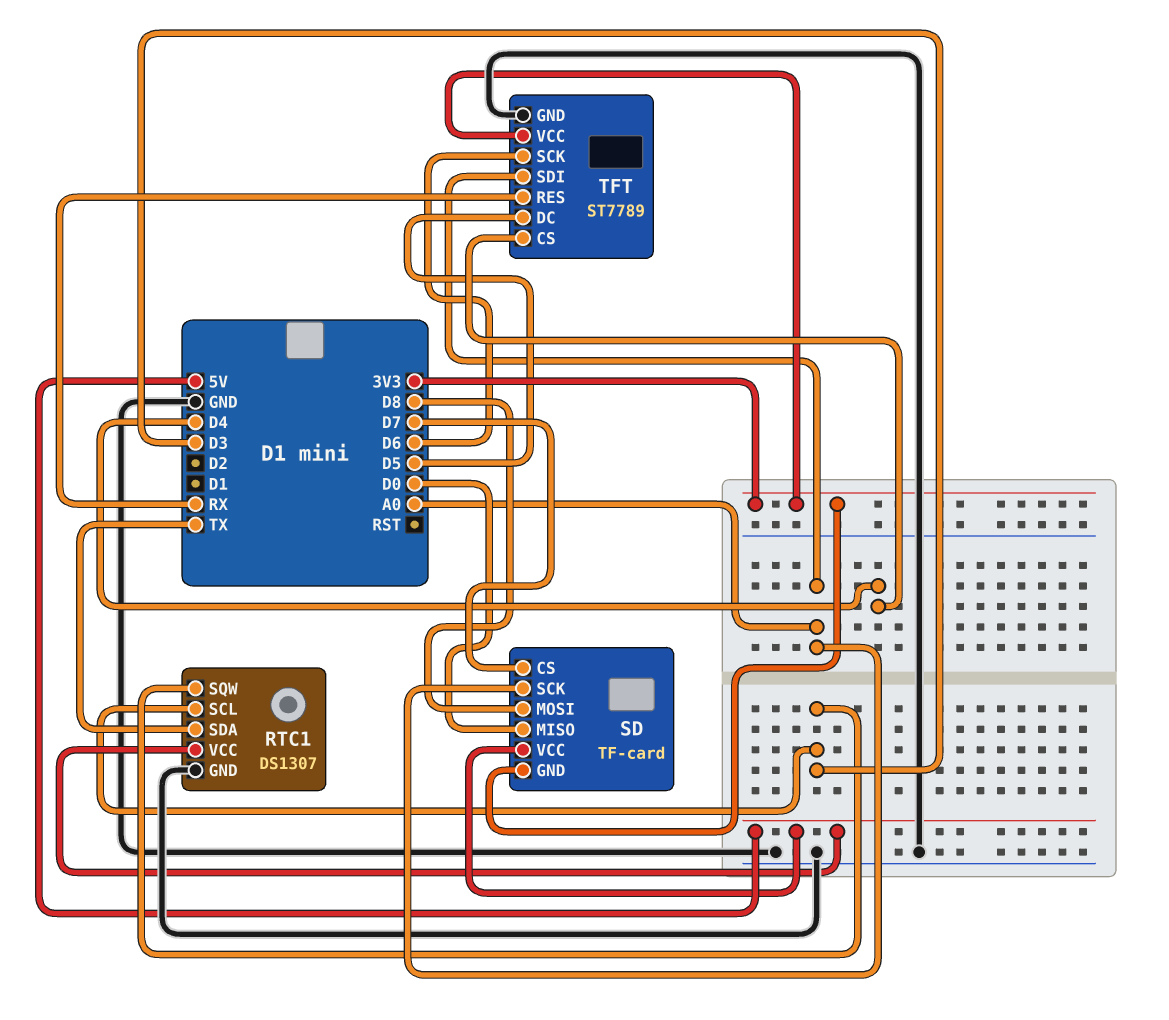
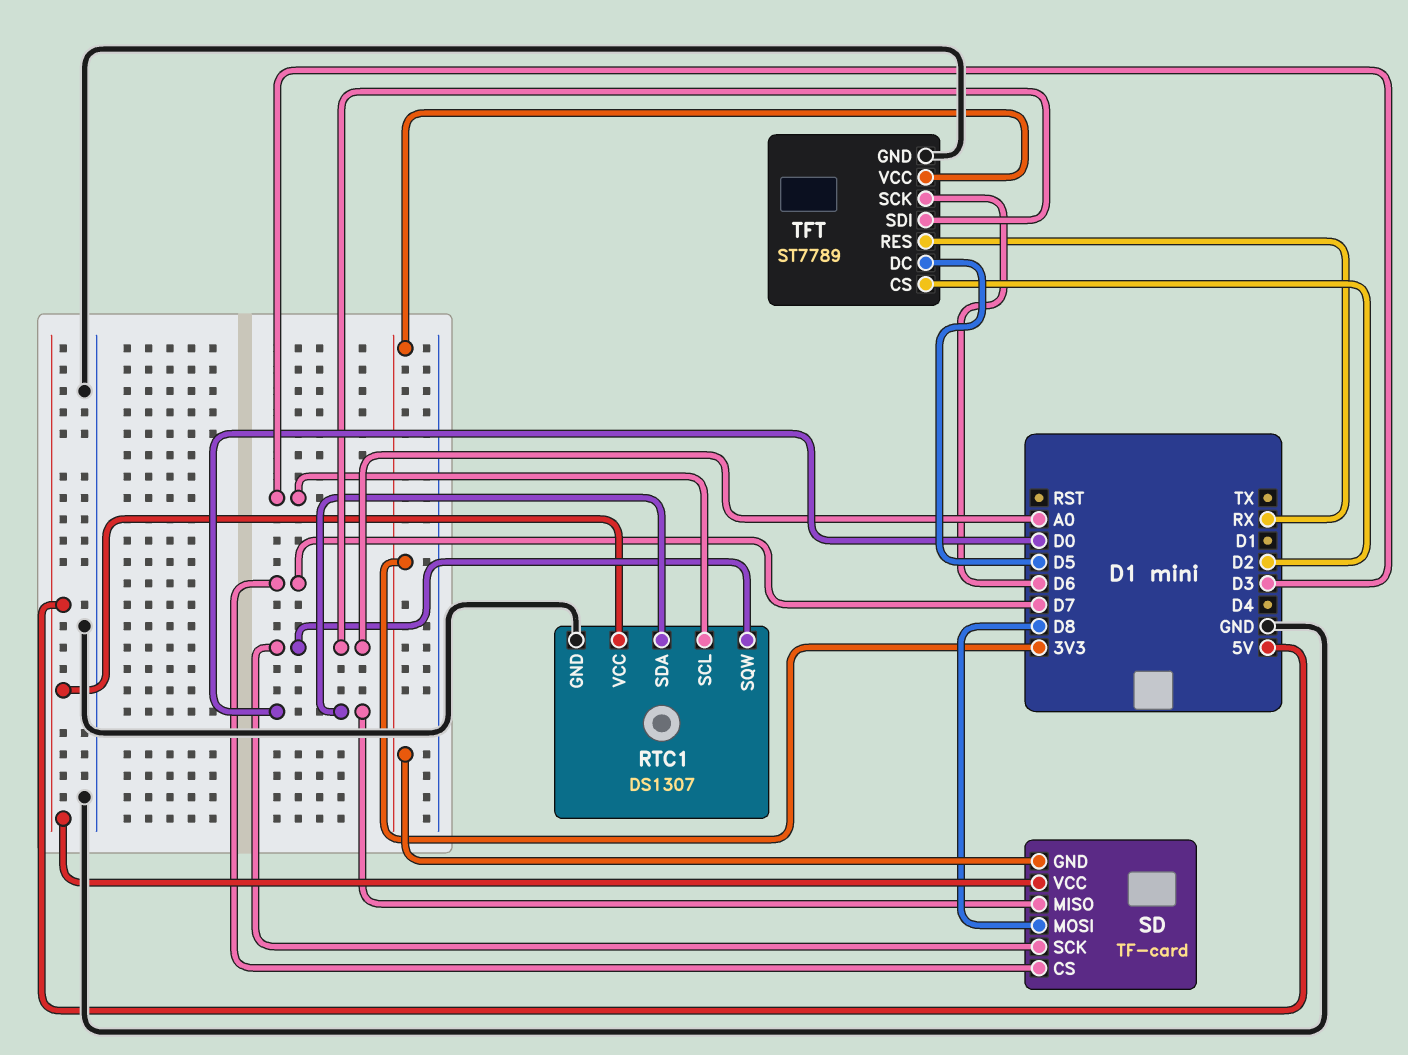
RTC1 pin SDA: TX -> D0
RTC1 pin SQW: D3 -> A0
TFT pin CS: D4 -> D2

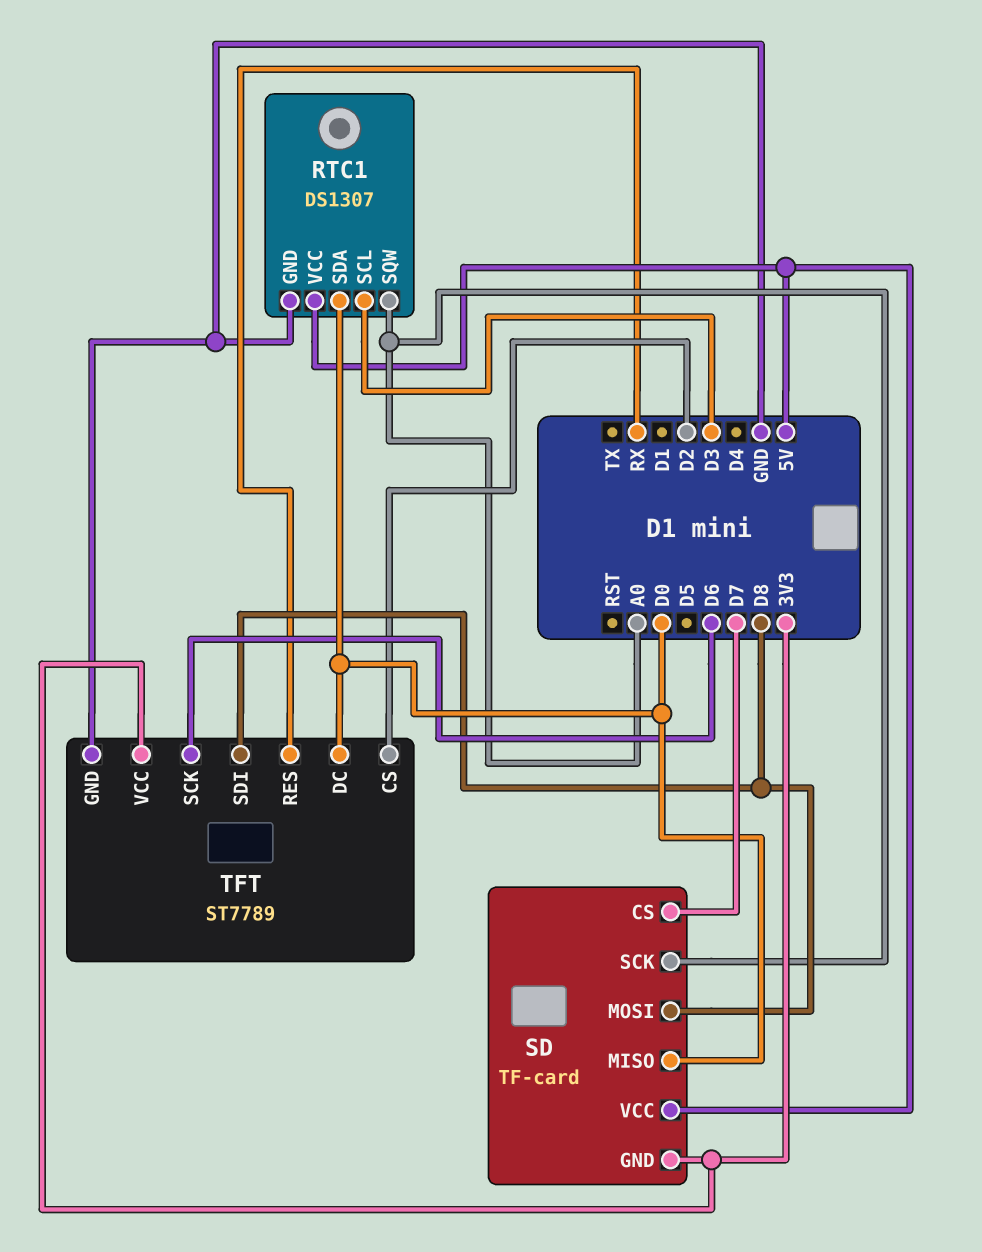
TFT pin DC: D5 -> D0
TFT pin SDI: A0 -> D8

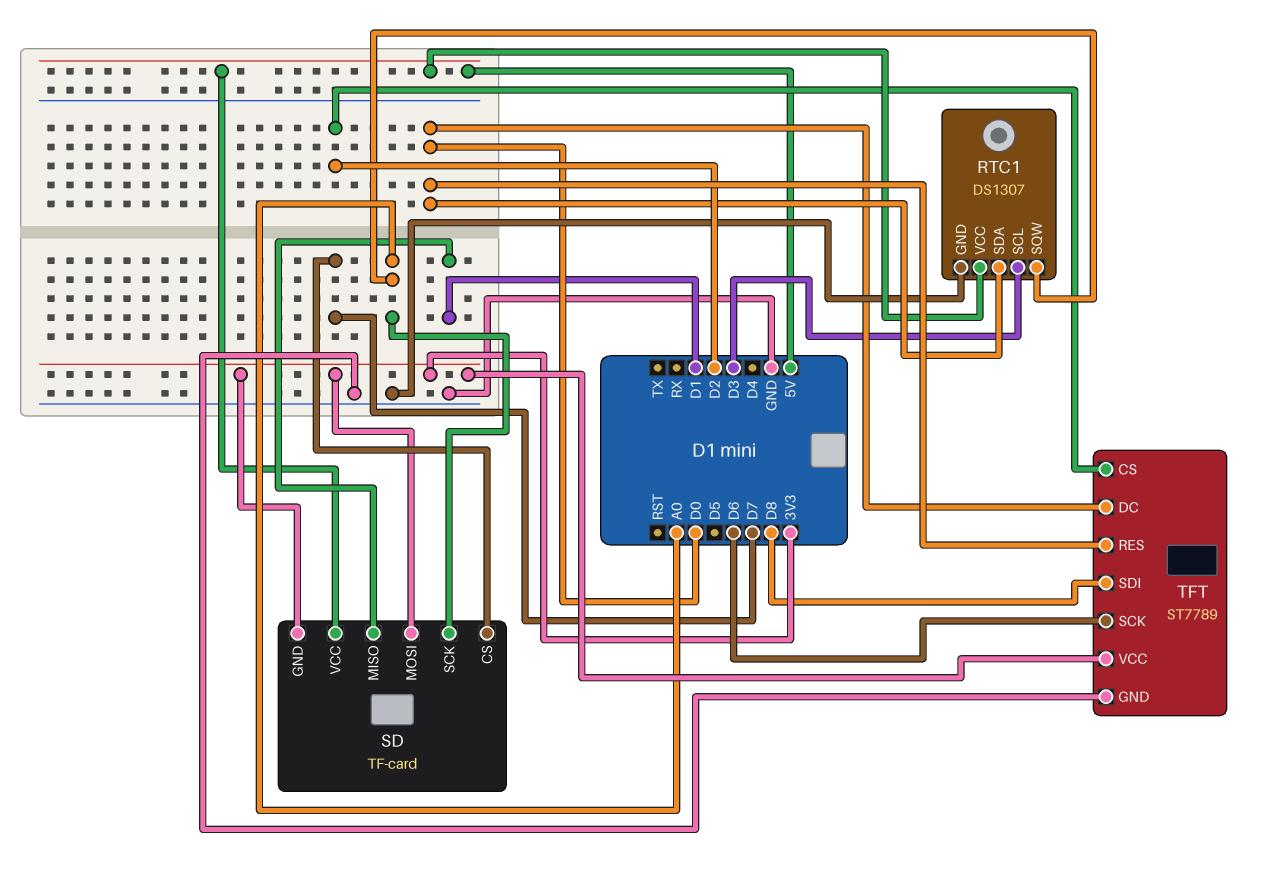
SD pin MISO: D0 -> D1
SD pin MOSI: D8 -> 3V3
TFT pin RES: RX -> D0

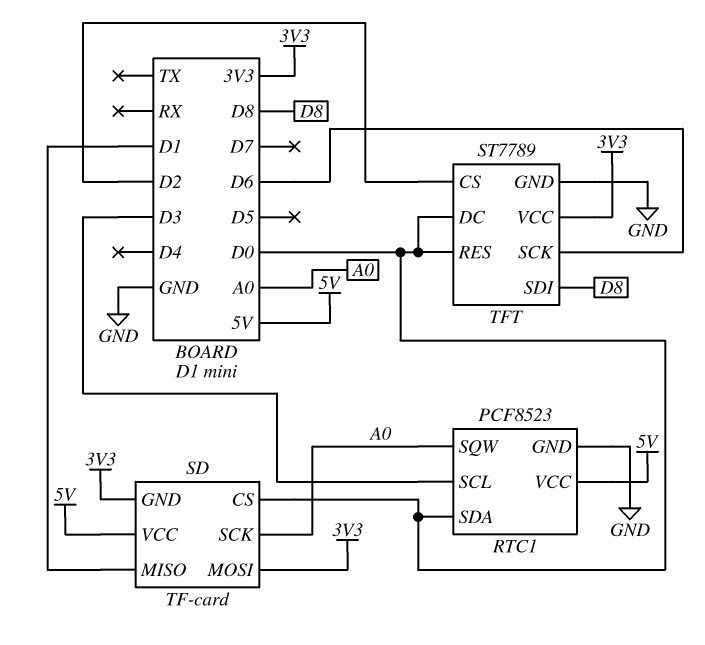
RTC1: DS1307 -> PCF8523
SD pin CS: D7 -> D0

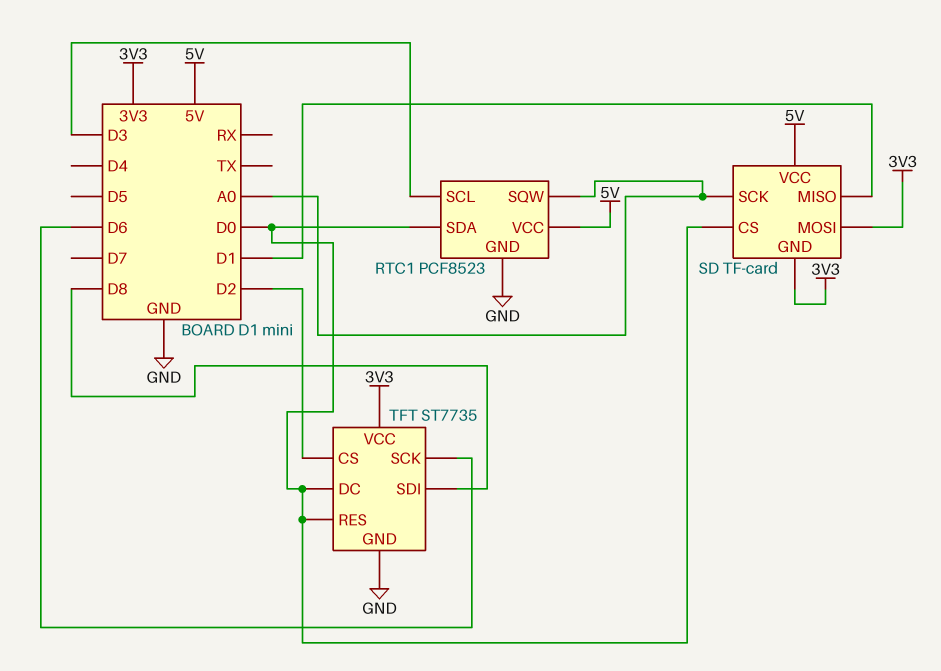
TFT: ST7789 -> ST7735

